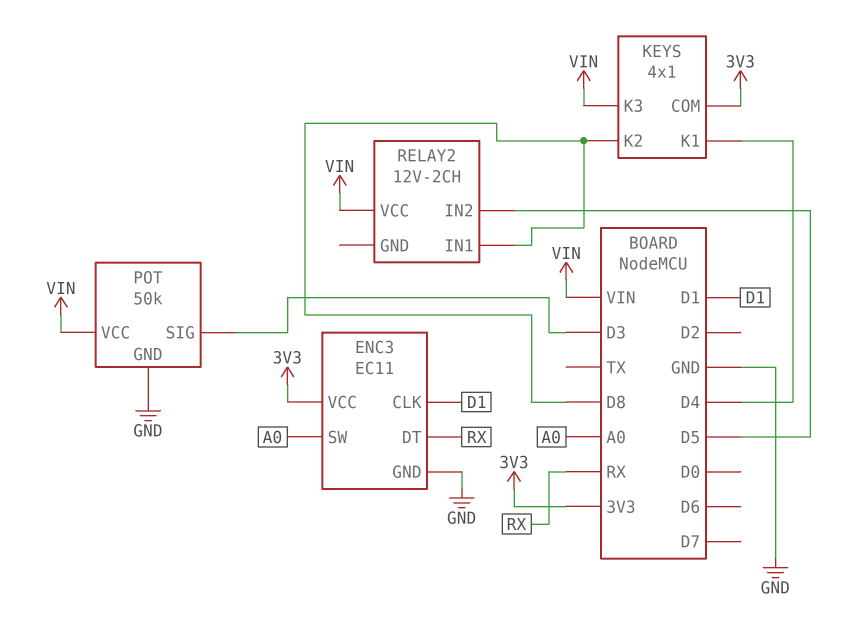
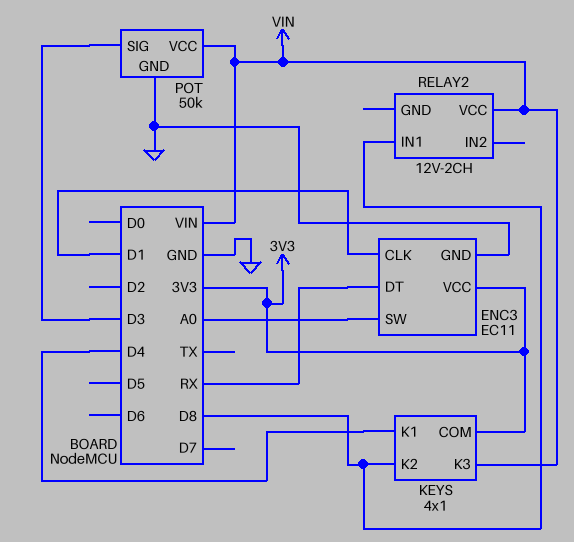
RELAY2 pin IN2: D5 -> none

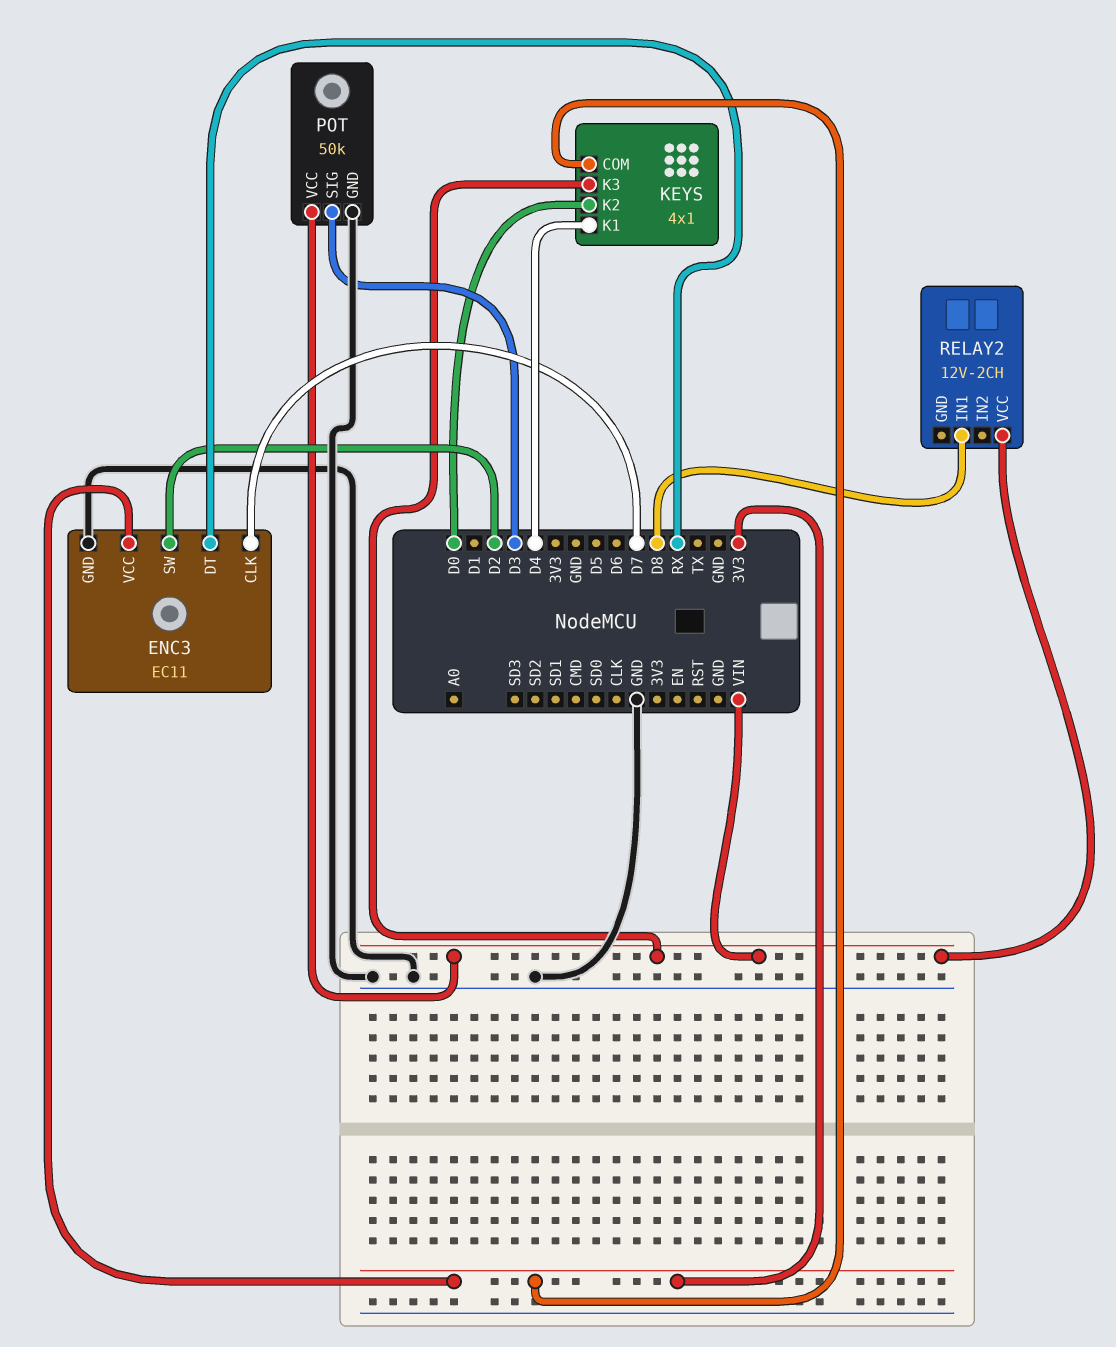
ENC3 pin CLK: D1 -> D7
ENC3 pin SW: A0 -> D2
KEYS pin K2: D8 -> D0

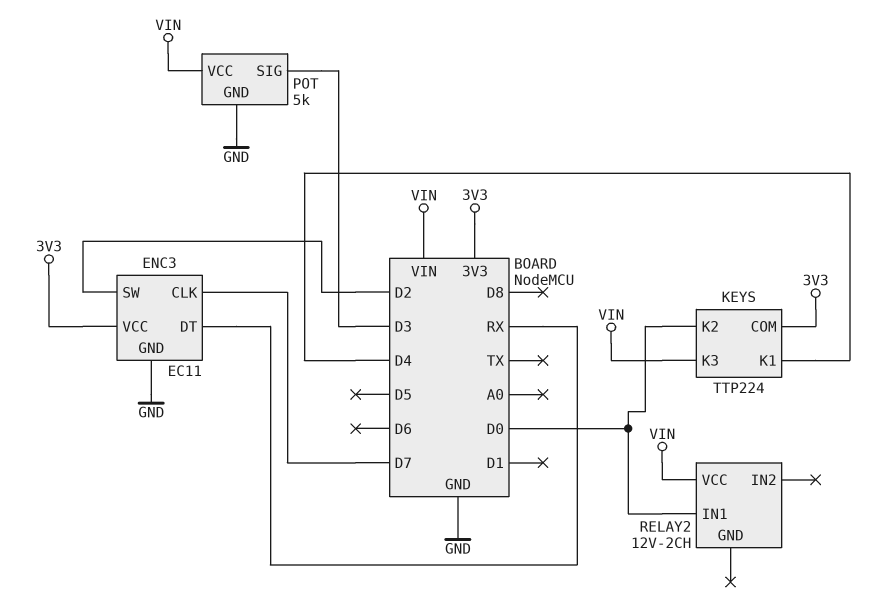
KEYS: 4x1 -> TTP224
POT: 50k -> 5k
RELAY2 pin IN1: D8 -> D0

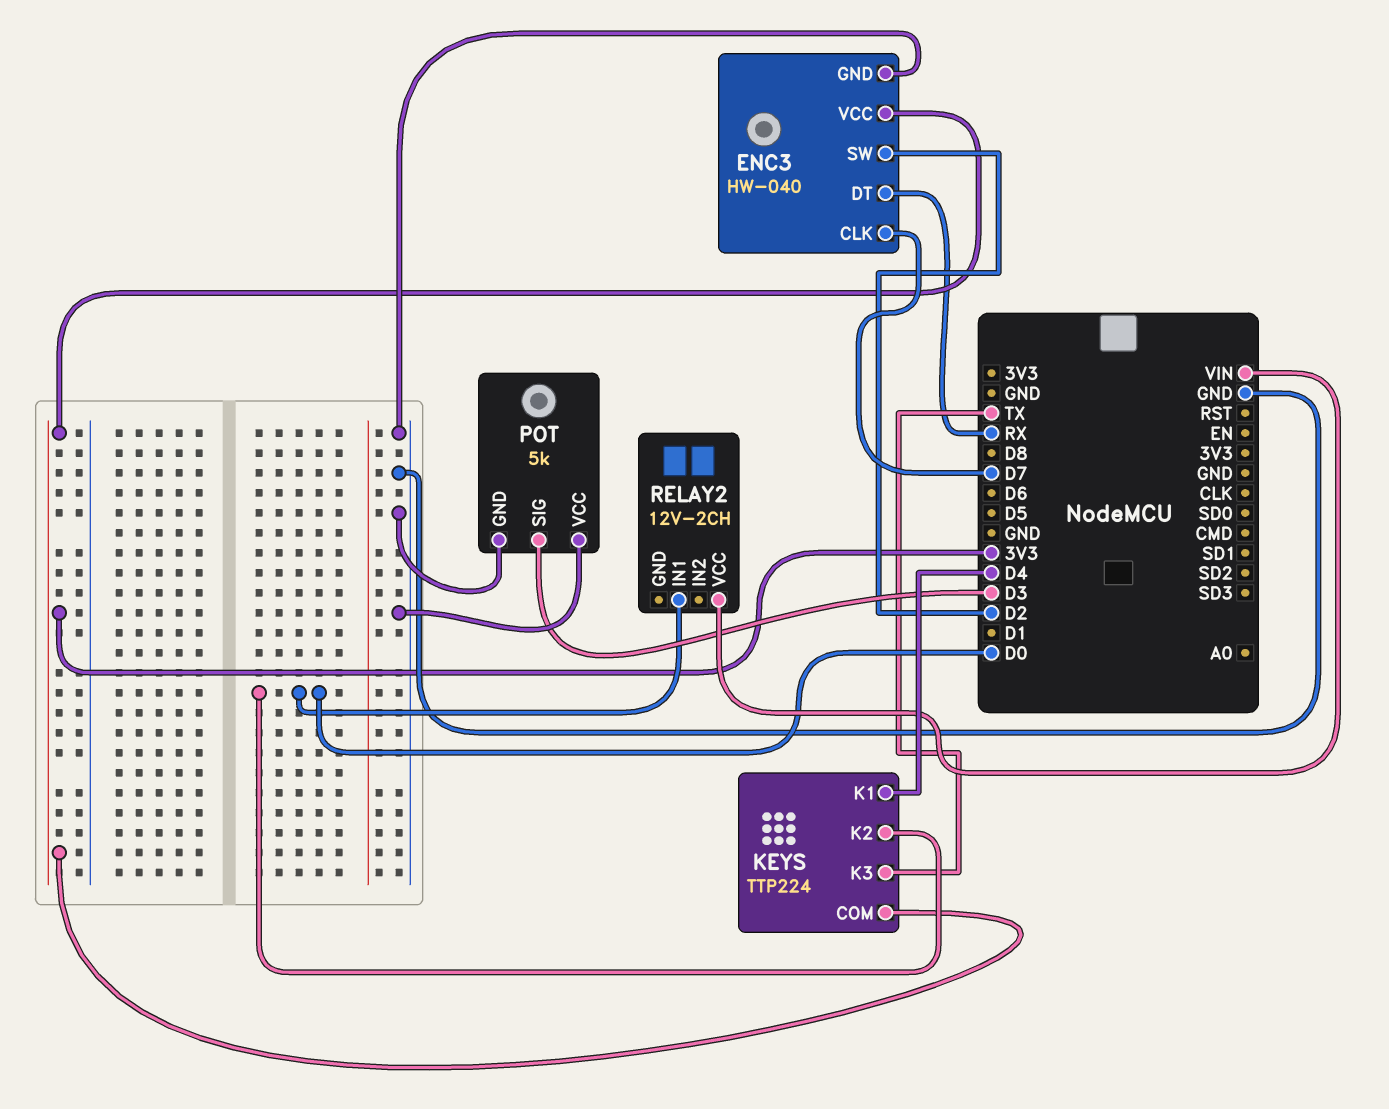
ENC3: EC11 -> HW-040
KEYS pin K3: VIN -> TX
POT pin VCC: VIN -> GND

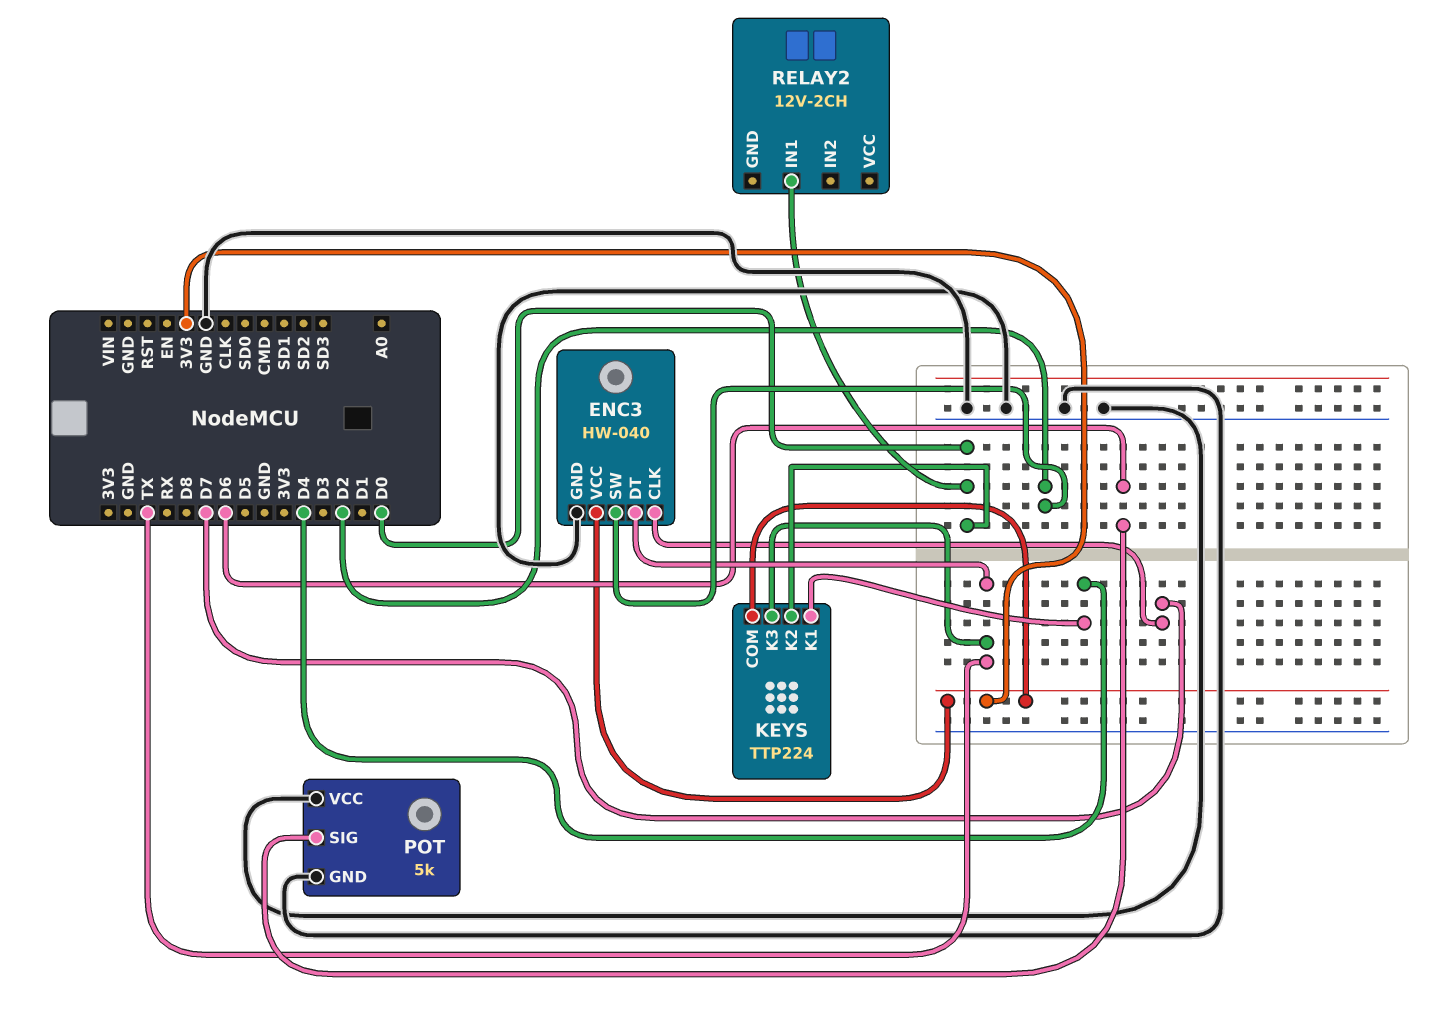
ENC3 pin DT: RX -> TX
POT pin SIG: D3 -> D6
RELAY2 pin VCC: VIN -> none

